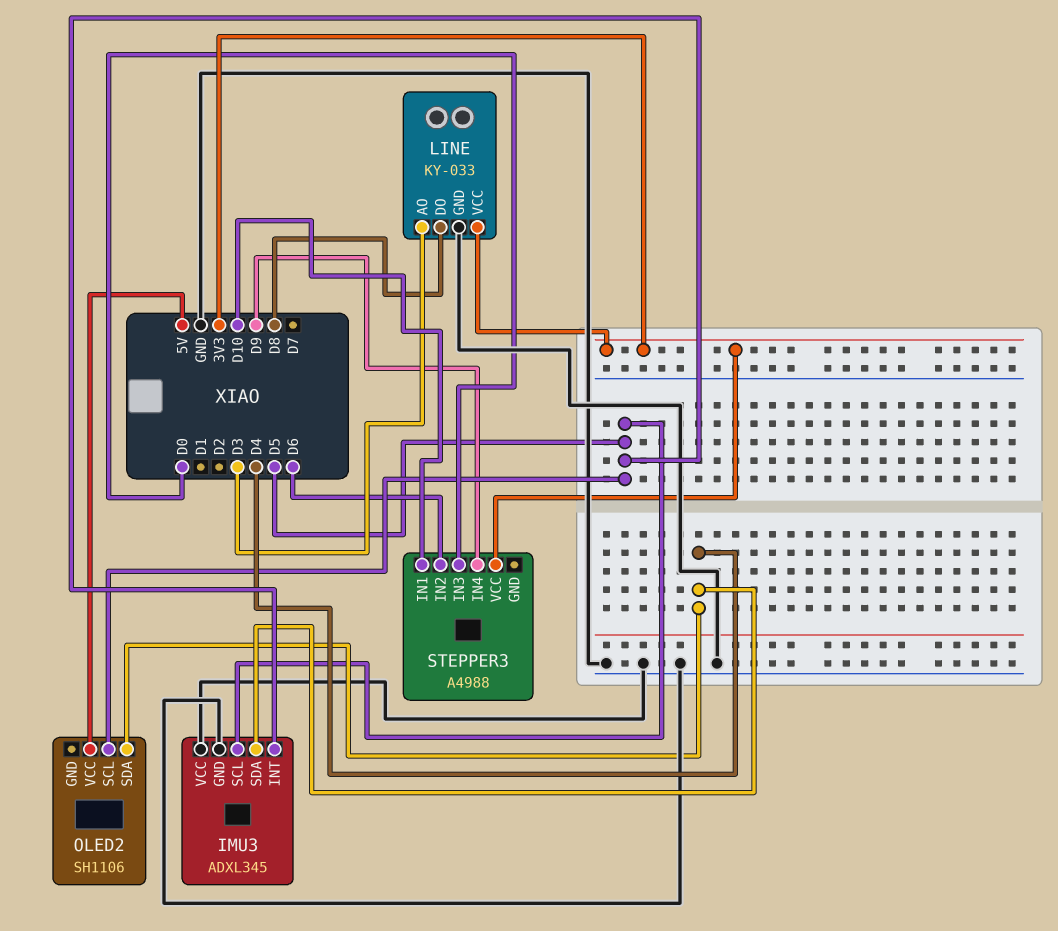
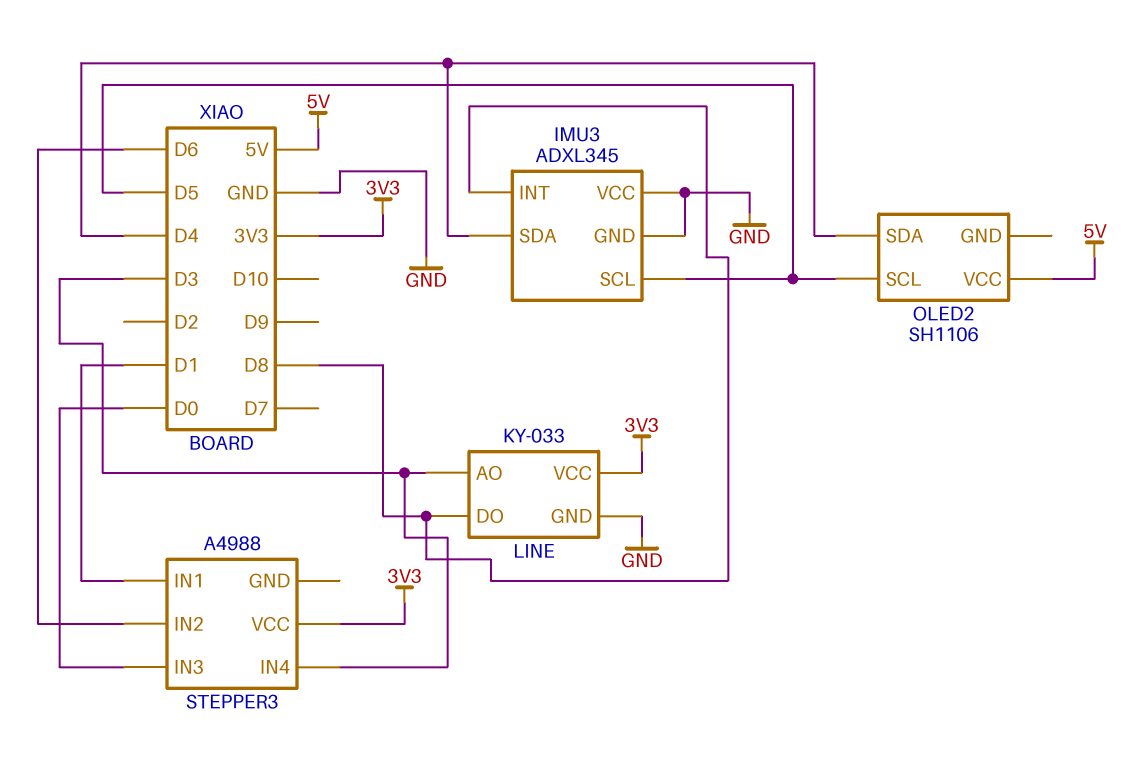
IMU3 pin INT: D5 -> D8
STEPPER3 pin IN1: D10 -> D1
STEPPER3 pin IN4: D9 -> D3

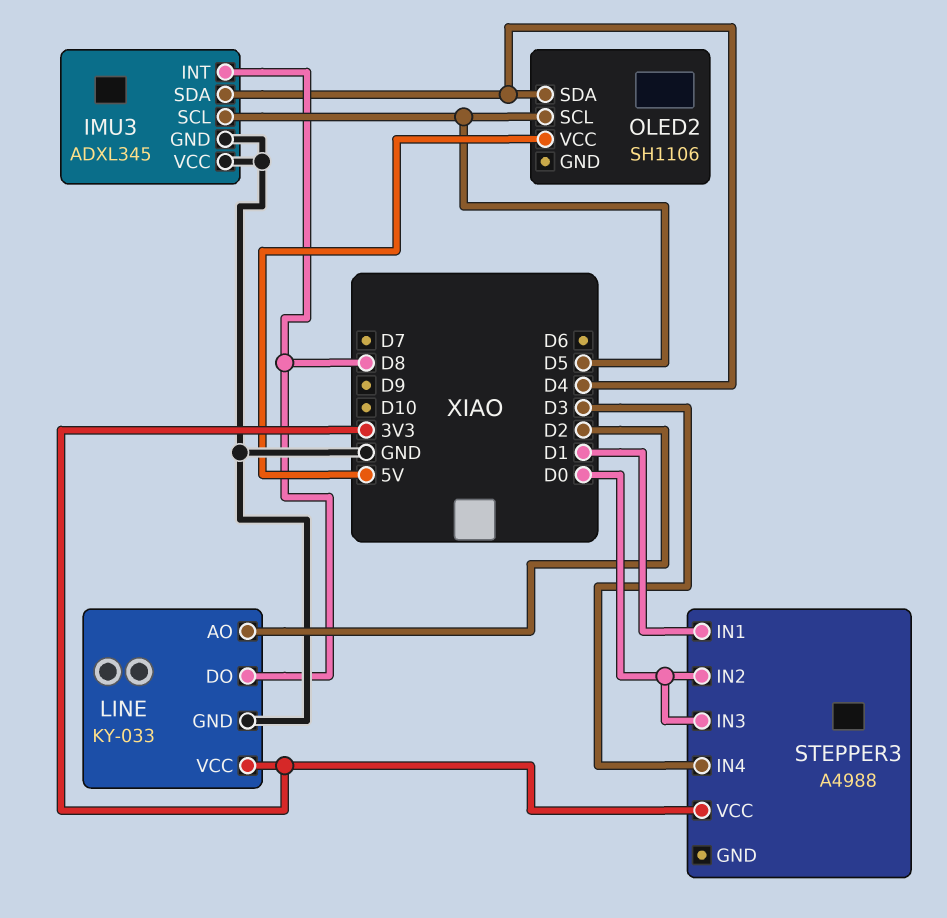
LINE pin AO: D3 -> D2
STEPPER3 pin IN2: D6 -> D0

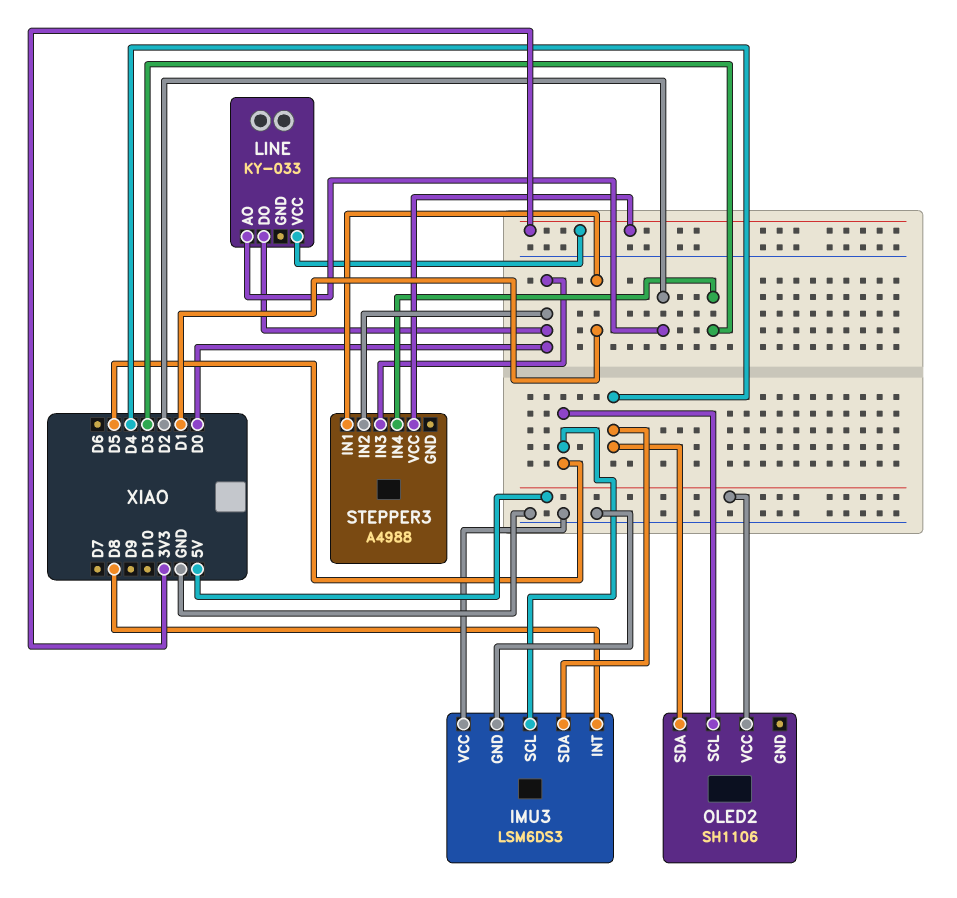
IMU3: ADXL345 -> LSM6DS3
LINE pin DO: D8 -> D0
LINE pin GND: GND -> none

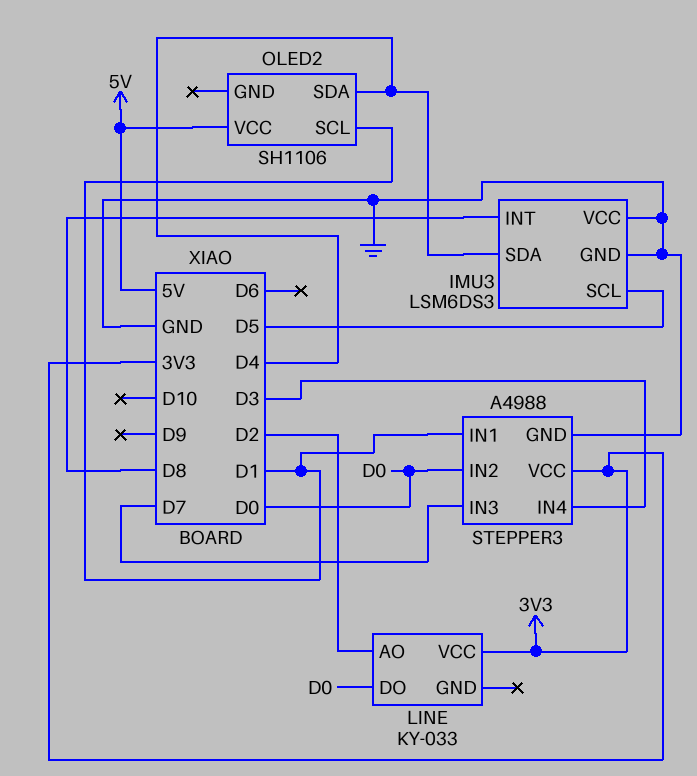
OLED2 pin SCL: D5 -> D1
STEPPER3 pin GND: none -> GND
STEPPER3 pin IN3: D0 -> D7

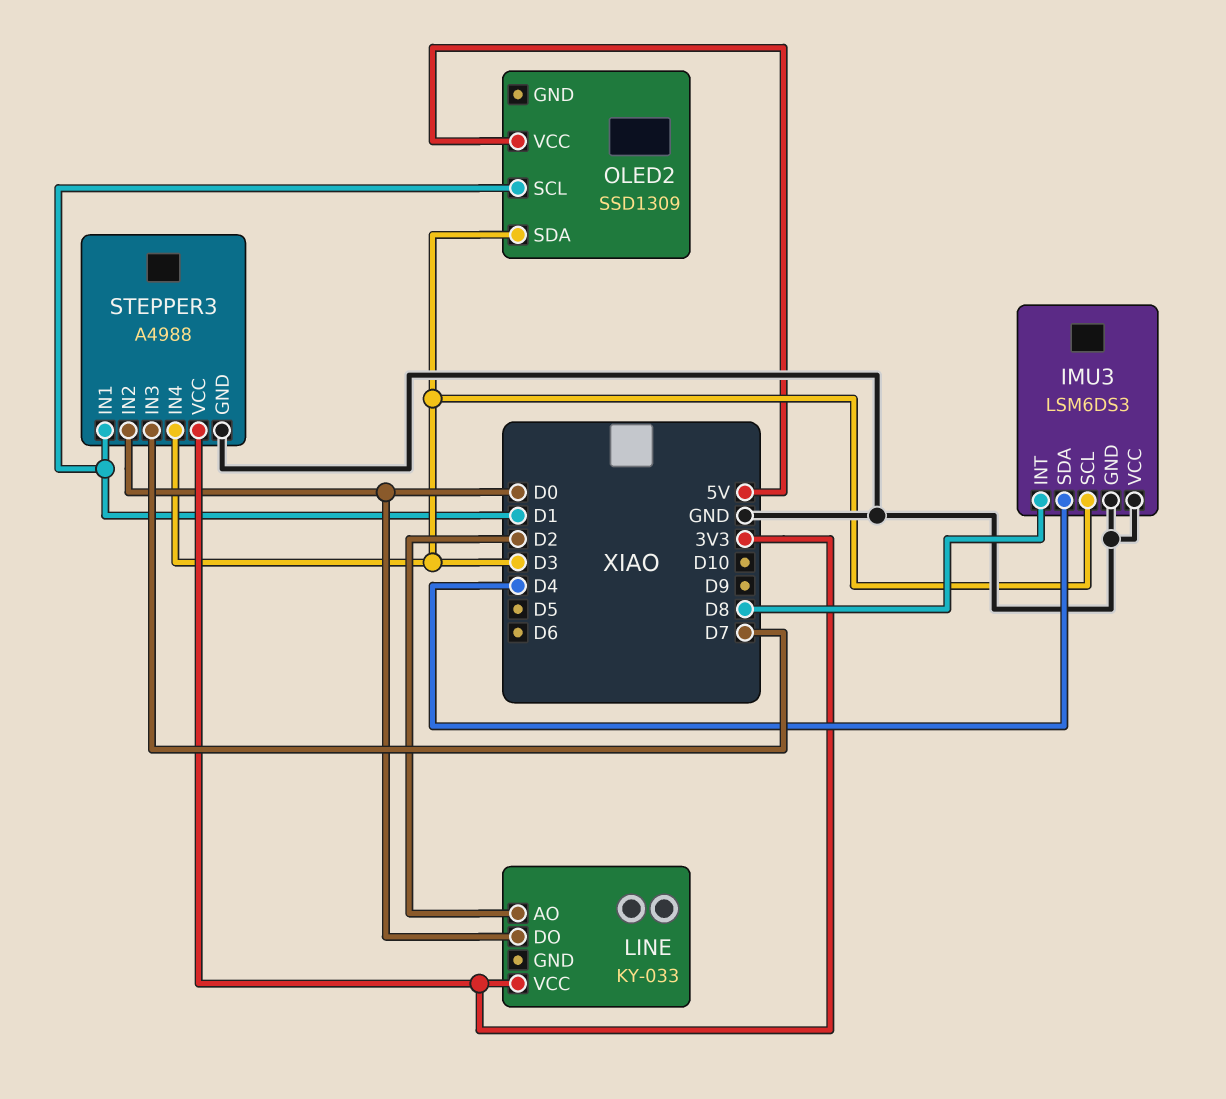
IMU3 pin SCL: D5 -> D3
OLED2: SH1106 -> SSD1309
OLED2 pin SDA: D4 -> D3

